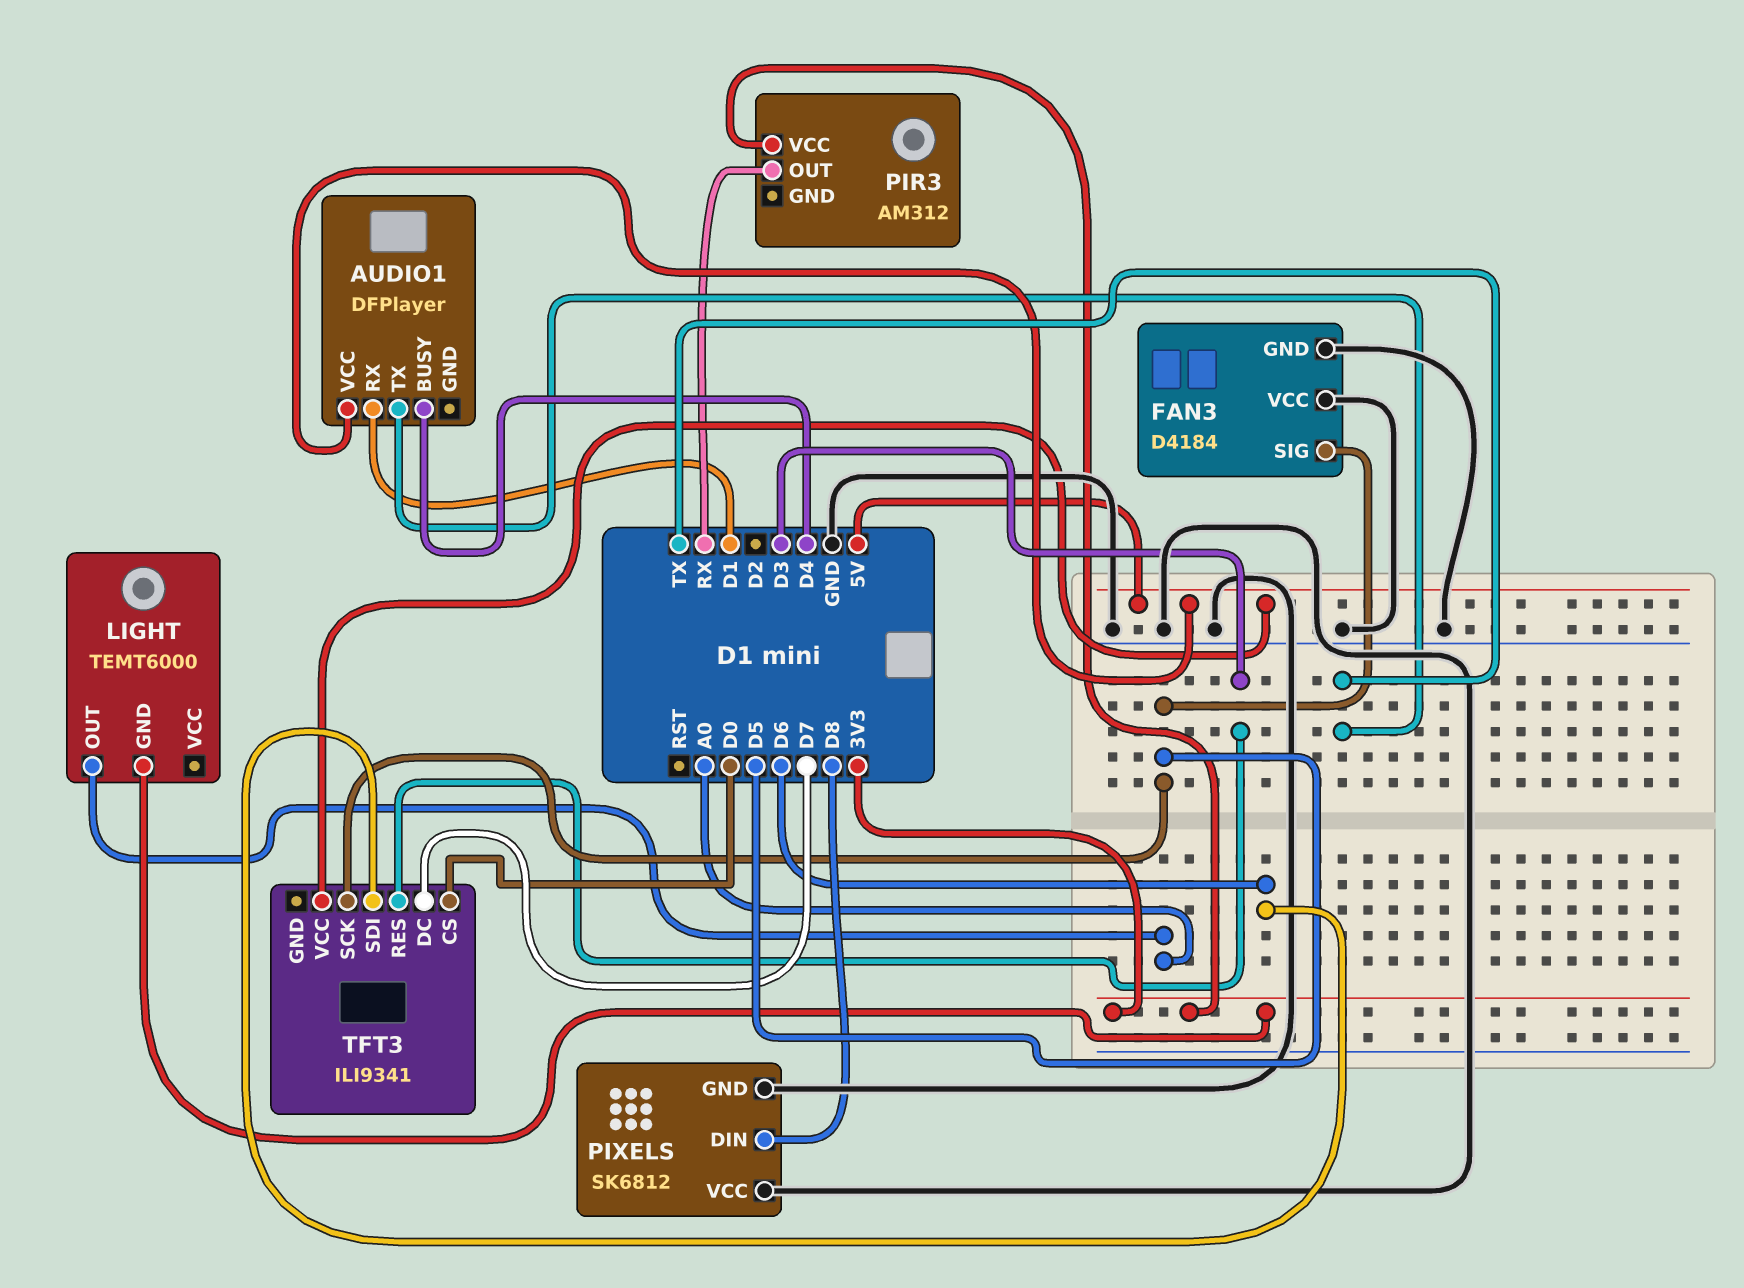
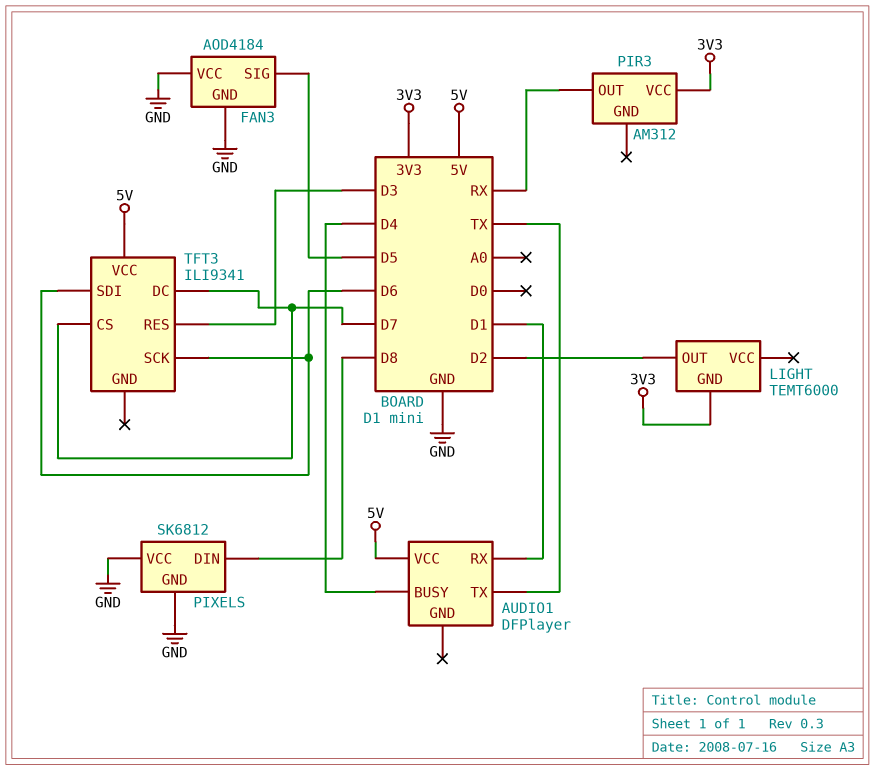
FAN3: D4184 -> AOD4184
LIGHT pin OUT: A0 -> D2
TFT3 pin CS: D0 -> D7
TFT3 pin SCK: D5 -> D6

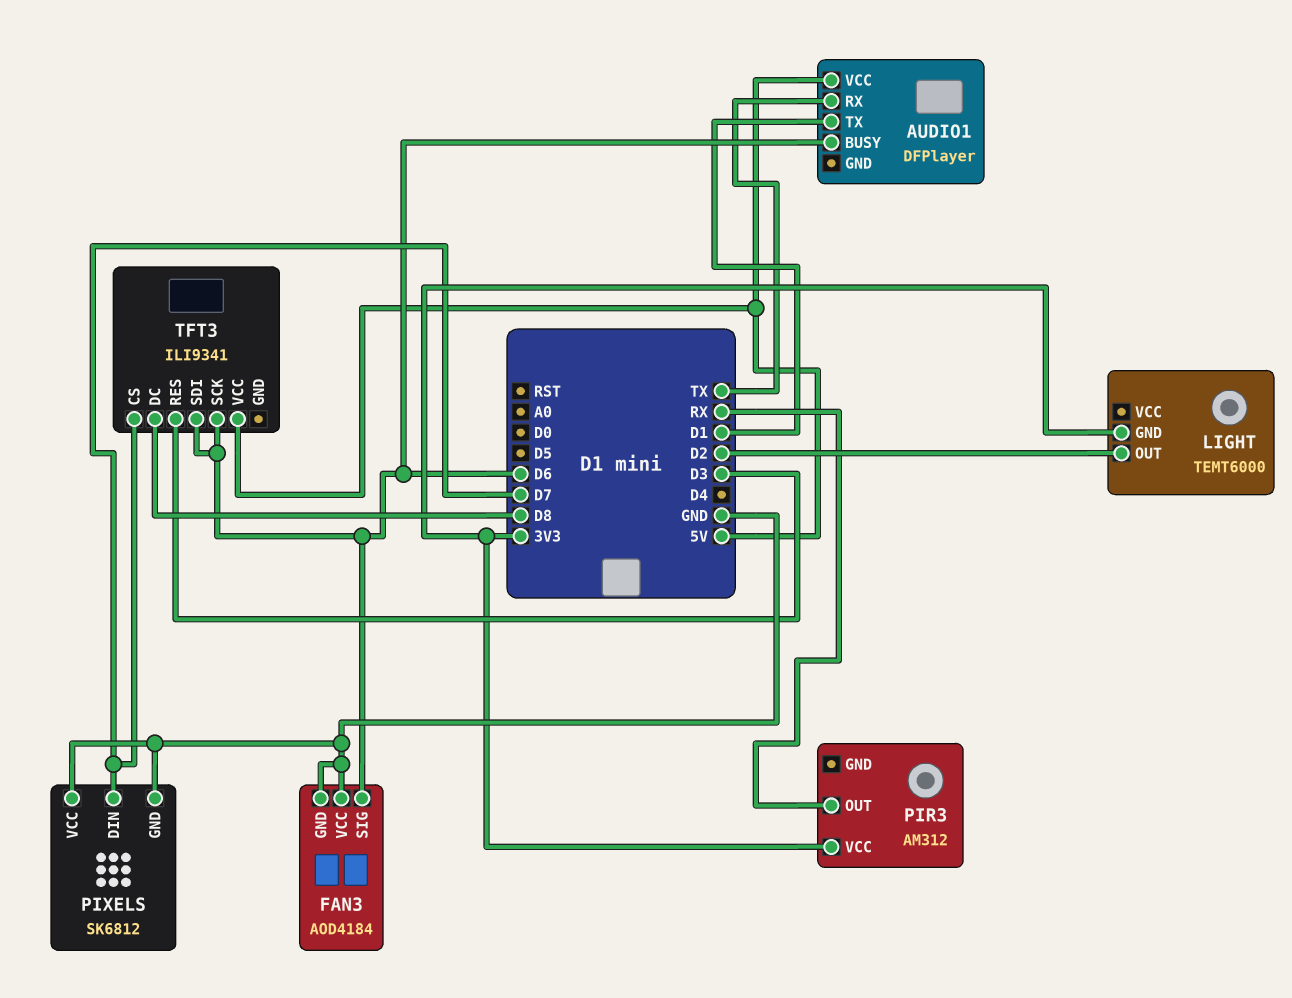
AUDIO1 pin BUSY: D4 -> D6
AUDIO1 pin RX: D1 -> TX
AUDIO1 pin TX: TX -> D1
FAN3 pin SIG: D5 -> D6
PIXELS pin DIN: D8 -> D7
TFT3 pin DC: D7 -> D8

